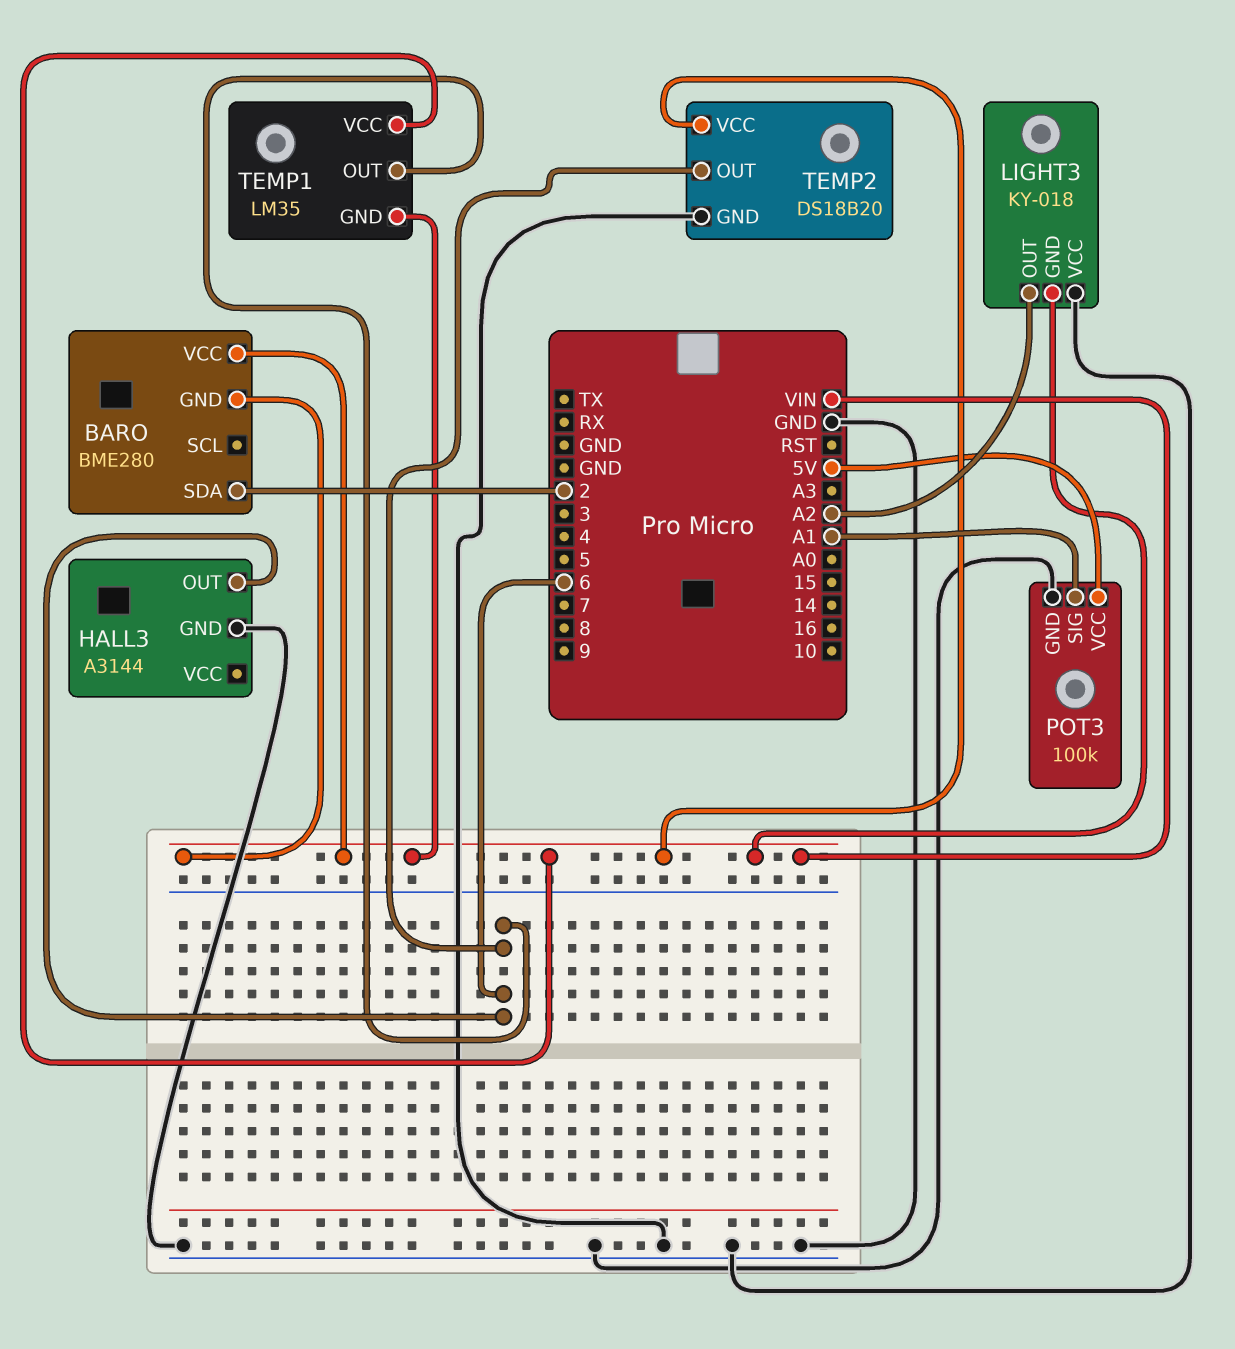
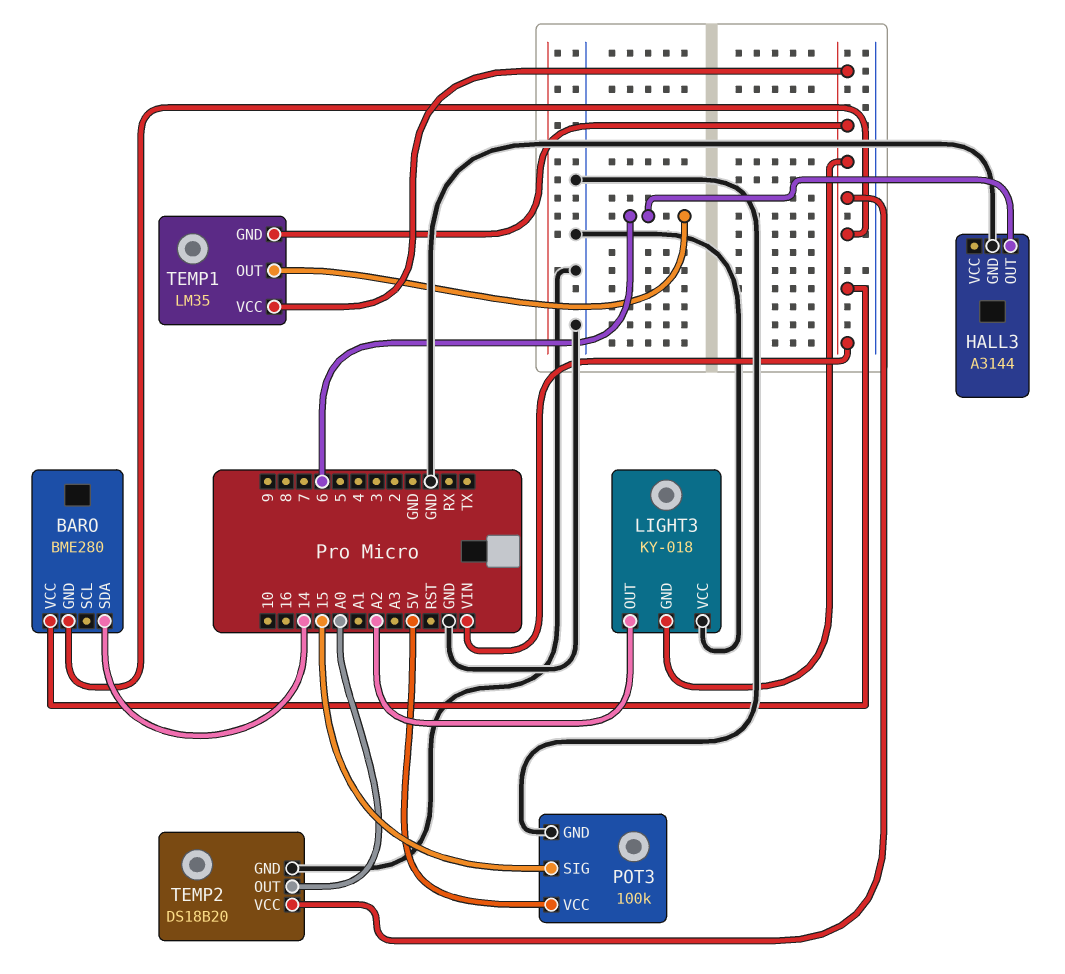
BARO pin SDA: 2 -> 14
POT3 pin SIG: A1 -> 15
TEMP2 pin OUT: 6 -> A0

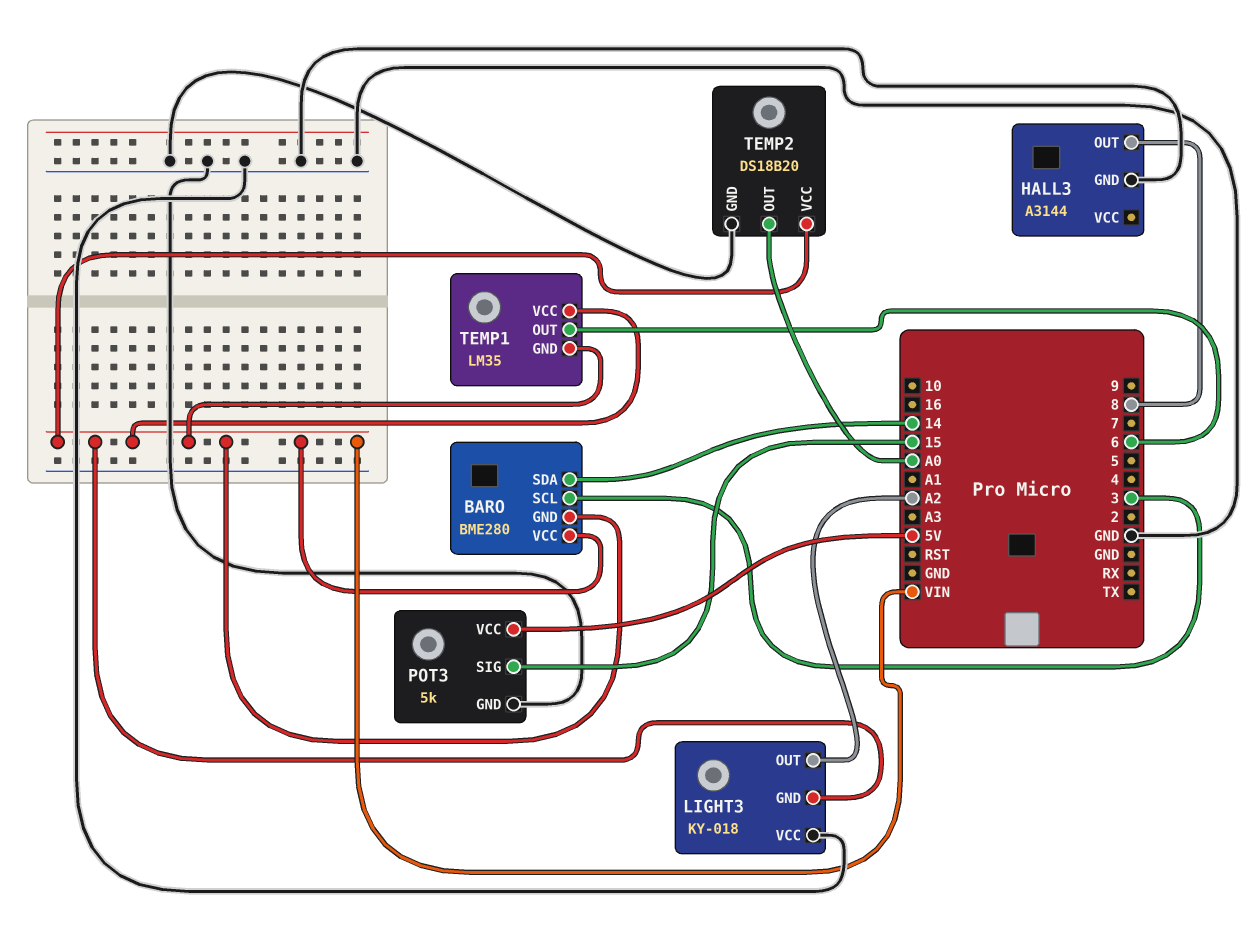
BARO pin SCL: none -> 3
HALL3 pin OUT: 6 -> 8
POT3: 100k -> 5k

